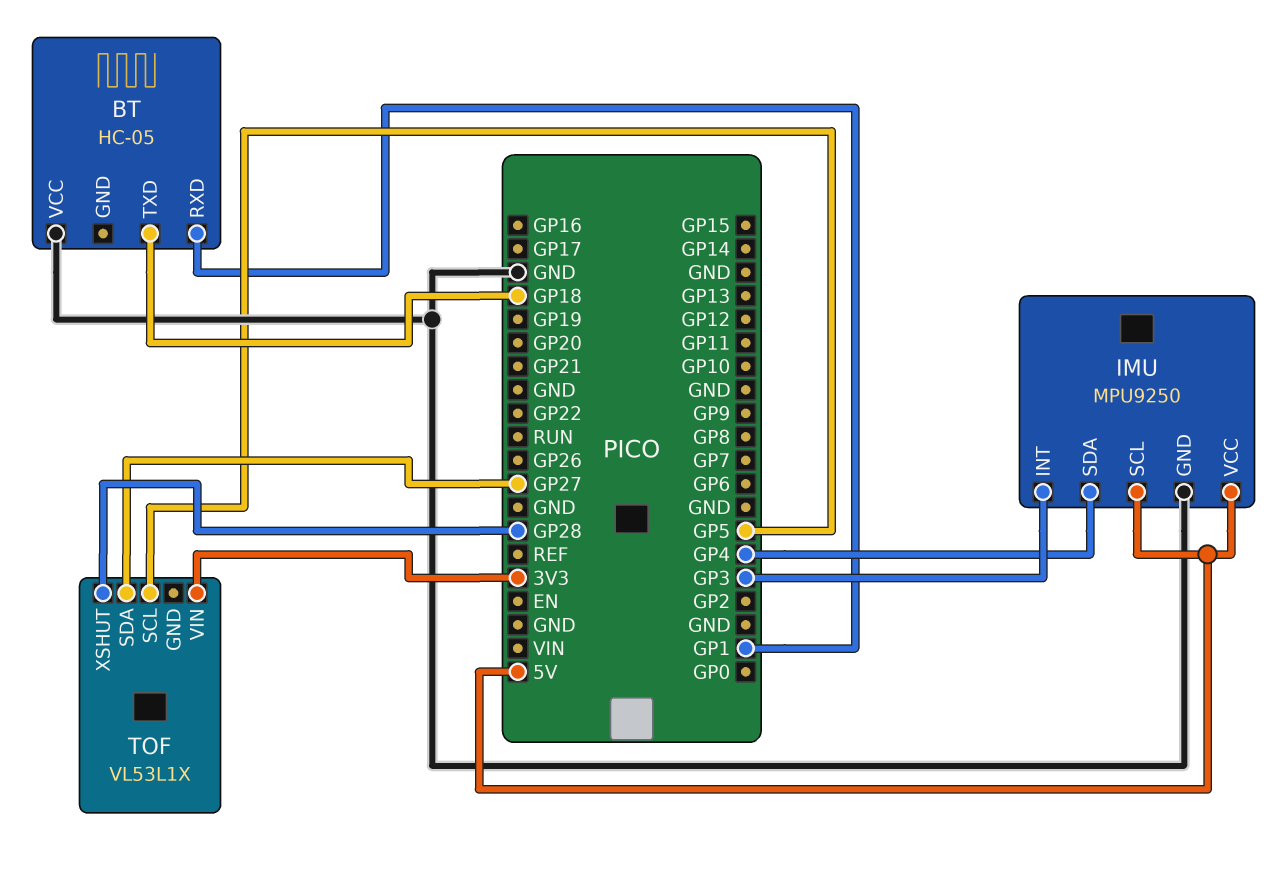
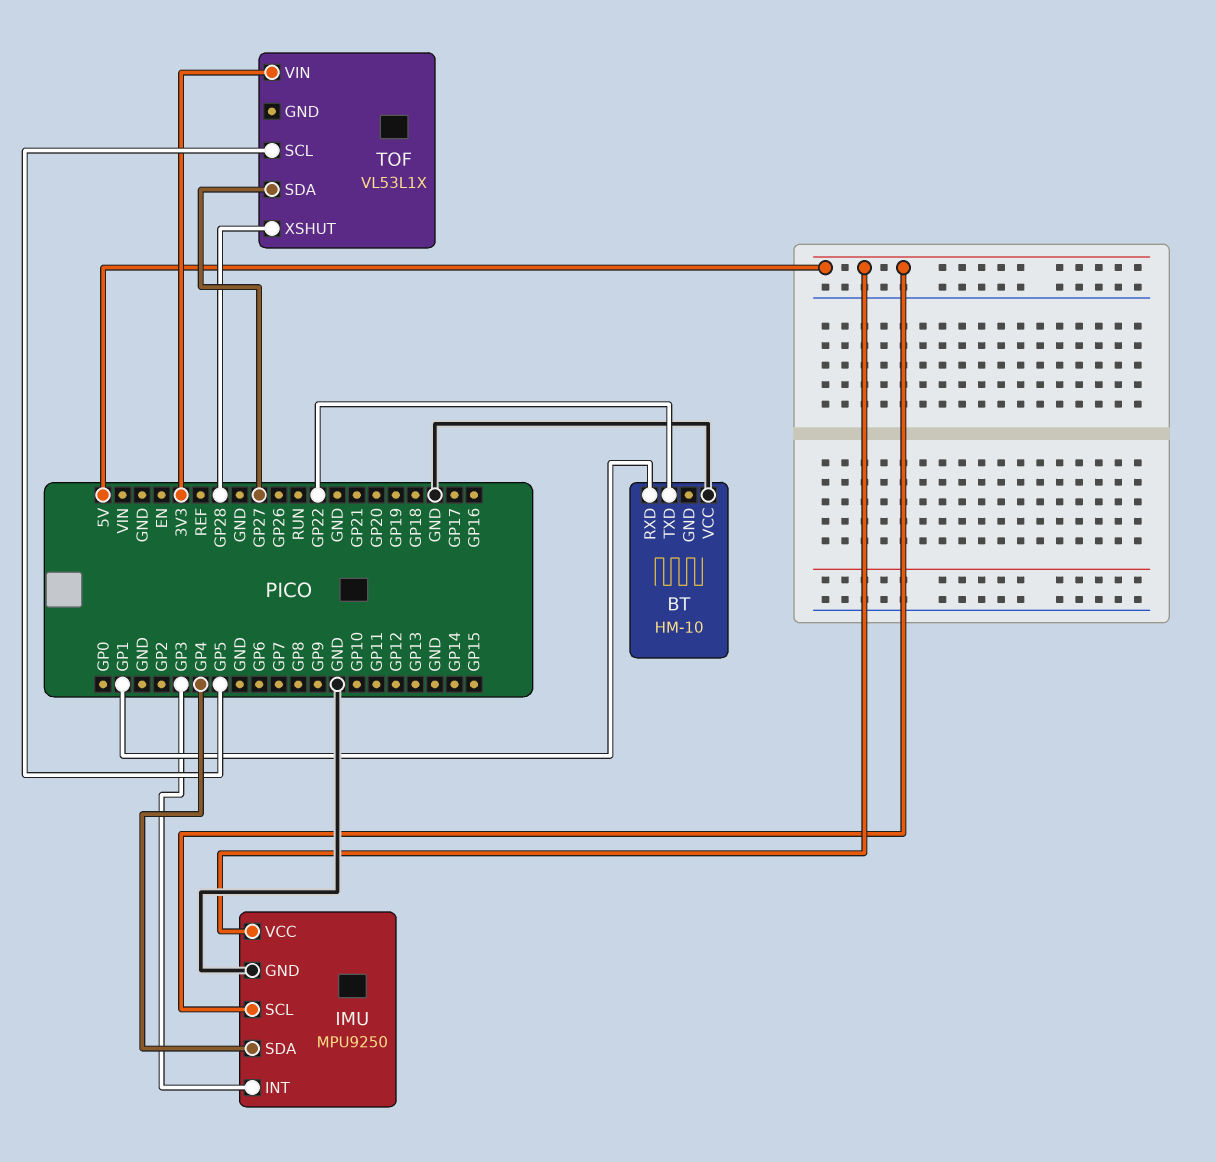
BT: HC-05 -> HM-10
BT pin TXD: GP18 -> GP22

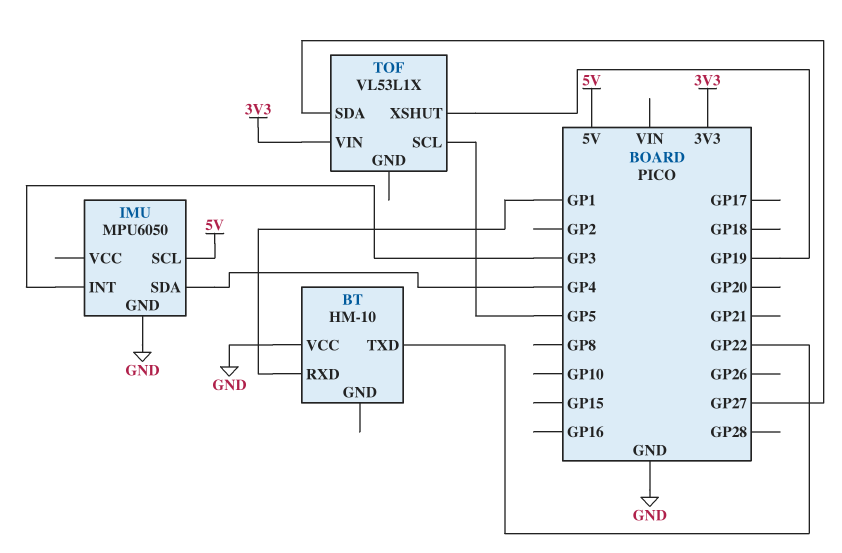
IMU: MPU9250 -> MPU6050
IMU pin VCC: 5V -> none
TOF pin XSHUT: GP28 -> GP19

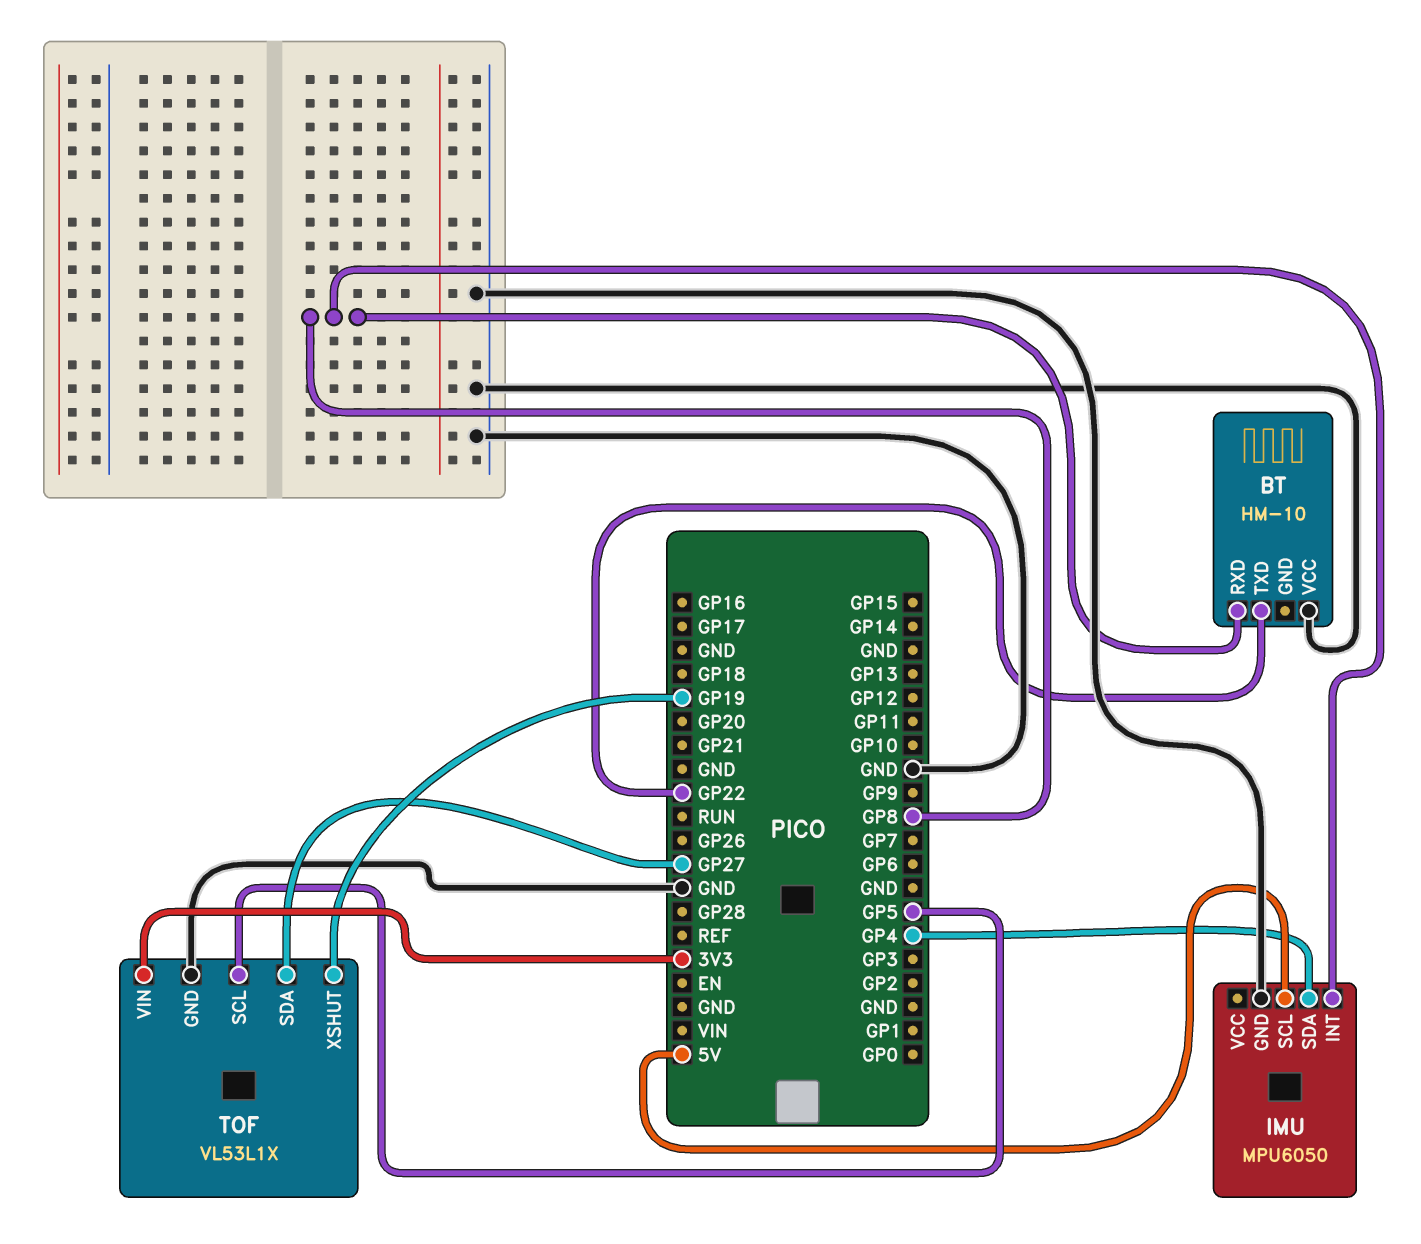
BT pin RXD: GP1 -> GP8
IMU pin INT: GP3 -> GP8
TOF pin GND: none -> GND

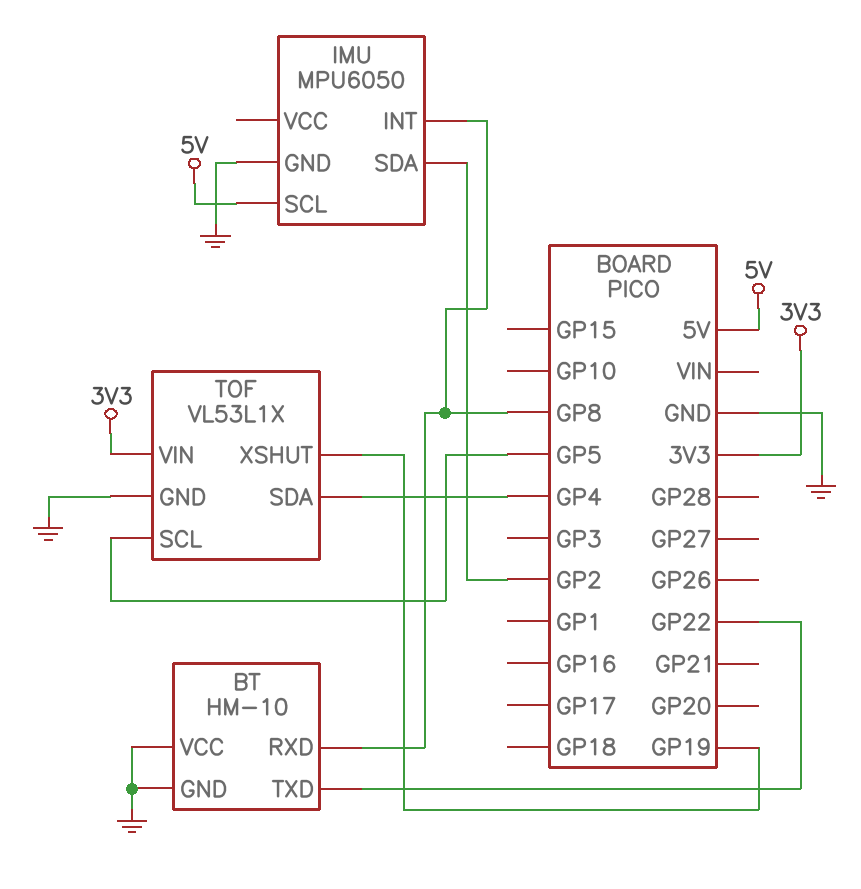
BT pin GND: none -> GND
IMU pin SDA: GP4 -> GP2
TOF pin SDA: GP27 -> GP4

